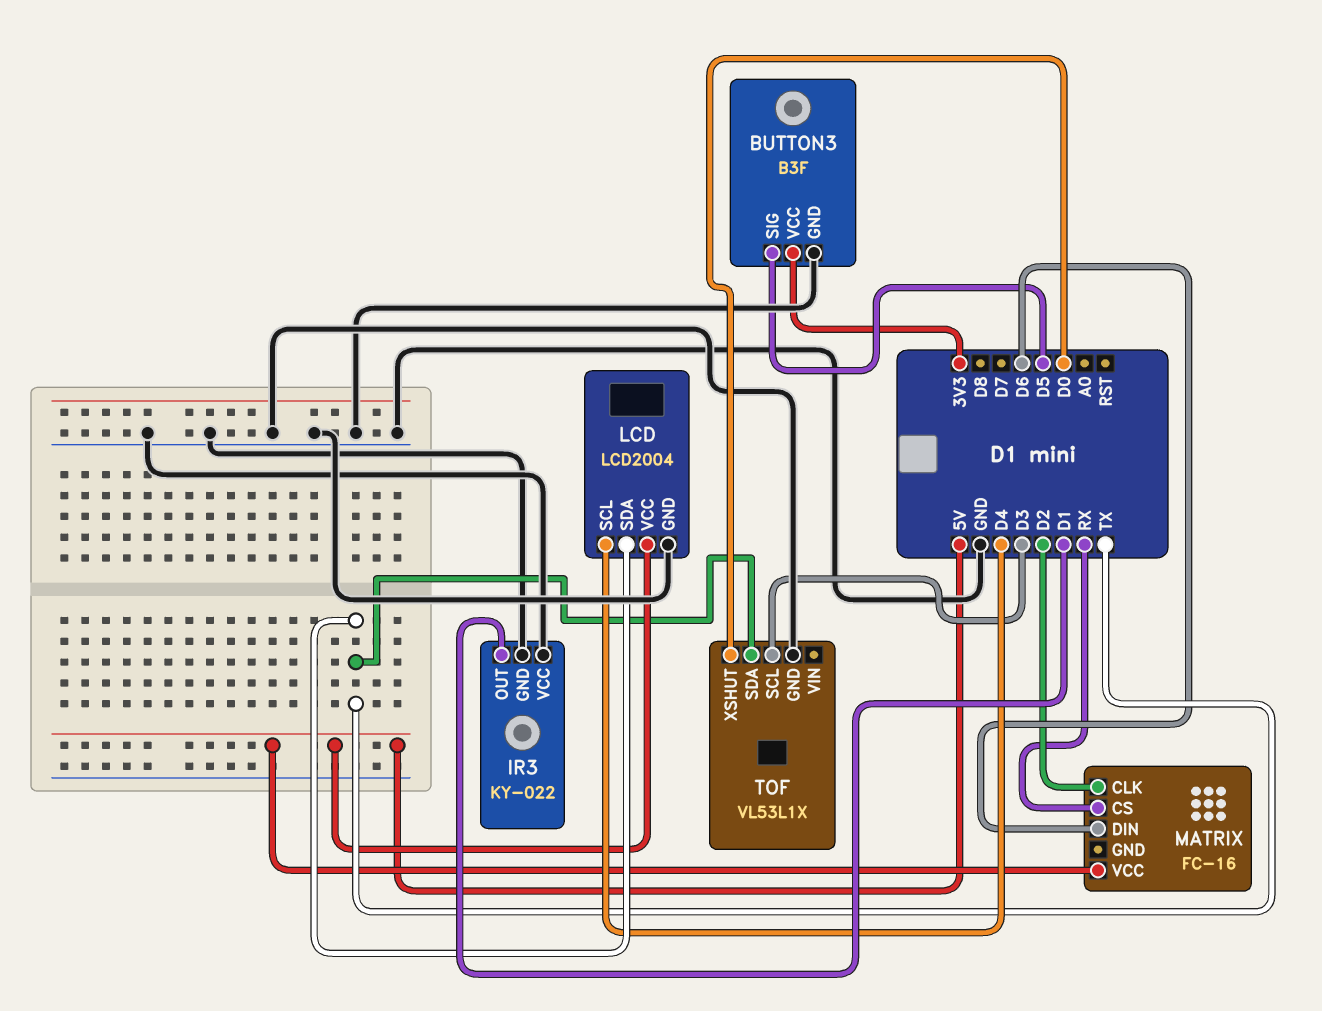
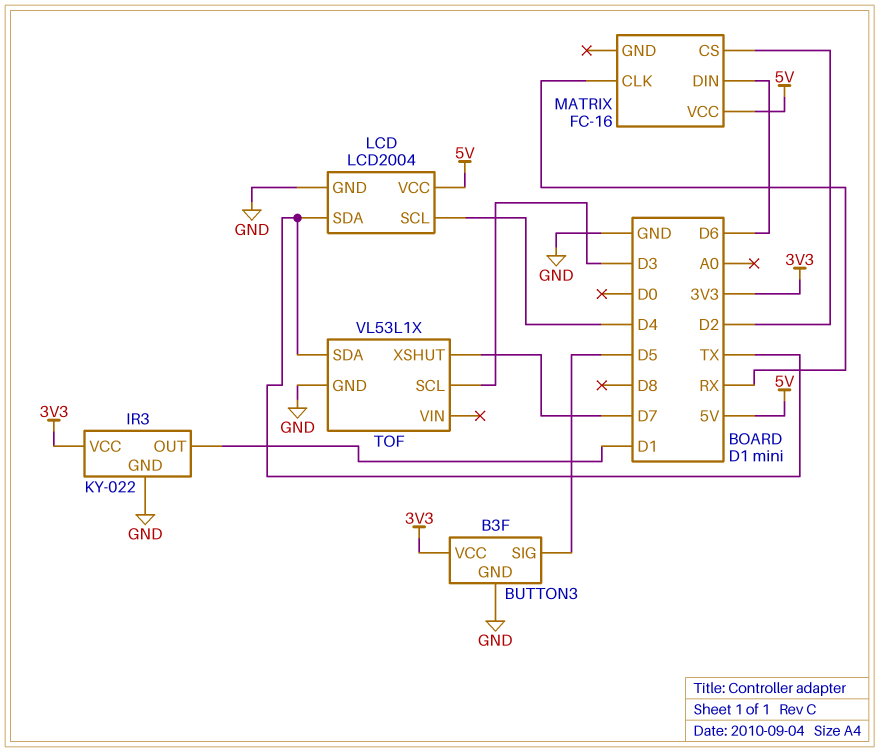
IR3 pin VCC: GND -> 3V3
MATRIX pin CLK: D2 -> RX
MATRIX pin CS: RX -> D2
TOF pin XSHUT: D0 -> D7

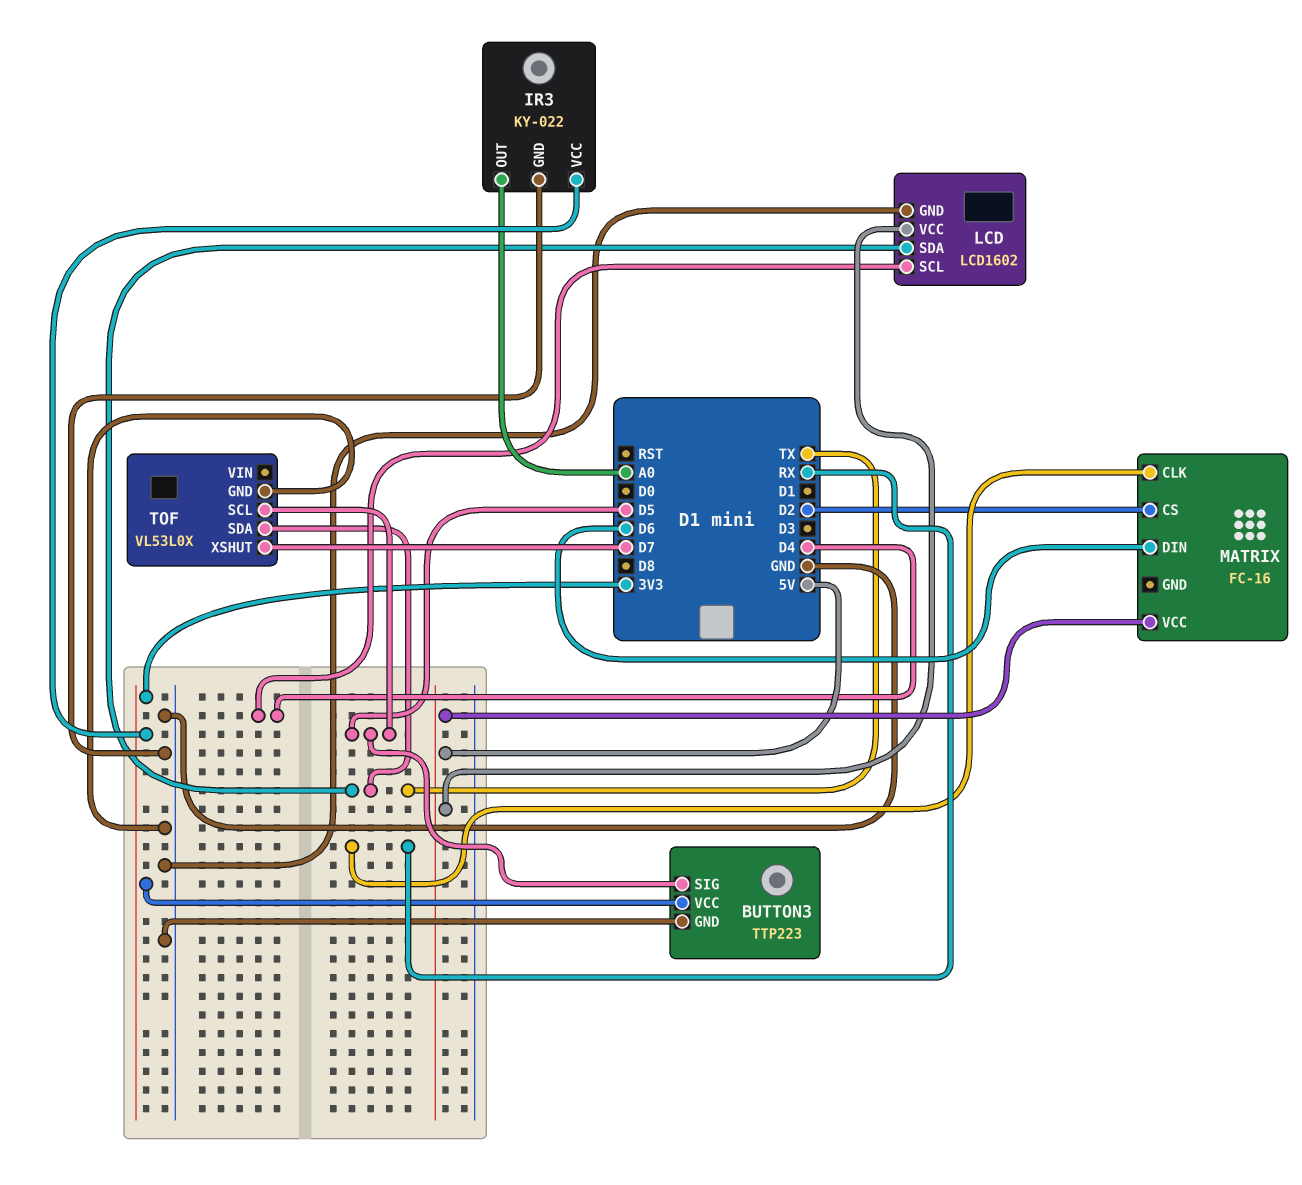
BUTTON3: B3F -> TTP223
IR3 pin OUT: D1 -> A0
LCD: LCD2004 -> LCD1602
TOF: VL53L1X -> VL53L0X
TOF pin SCL: D3 -> D5

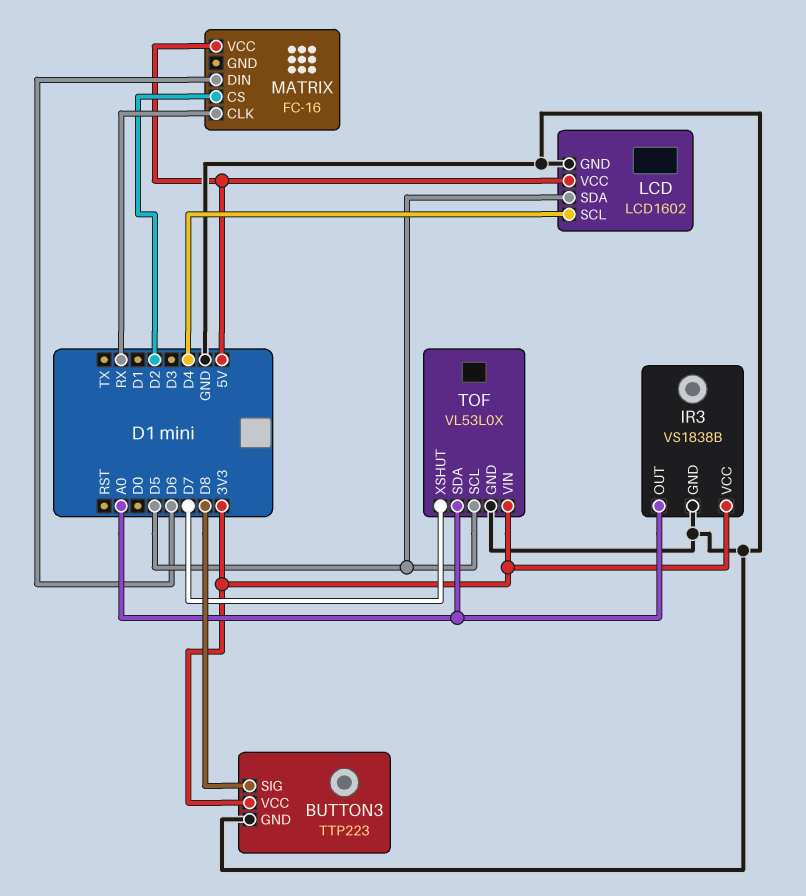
BUTTON3 pin SIG: D5 -> D8
IR3: KY-022 -> VS1838B
LCD pin SDA: TX -> D5
TOF pin SDA: TX -> A0
TOF pin VIN: none -> 3V3

